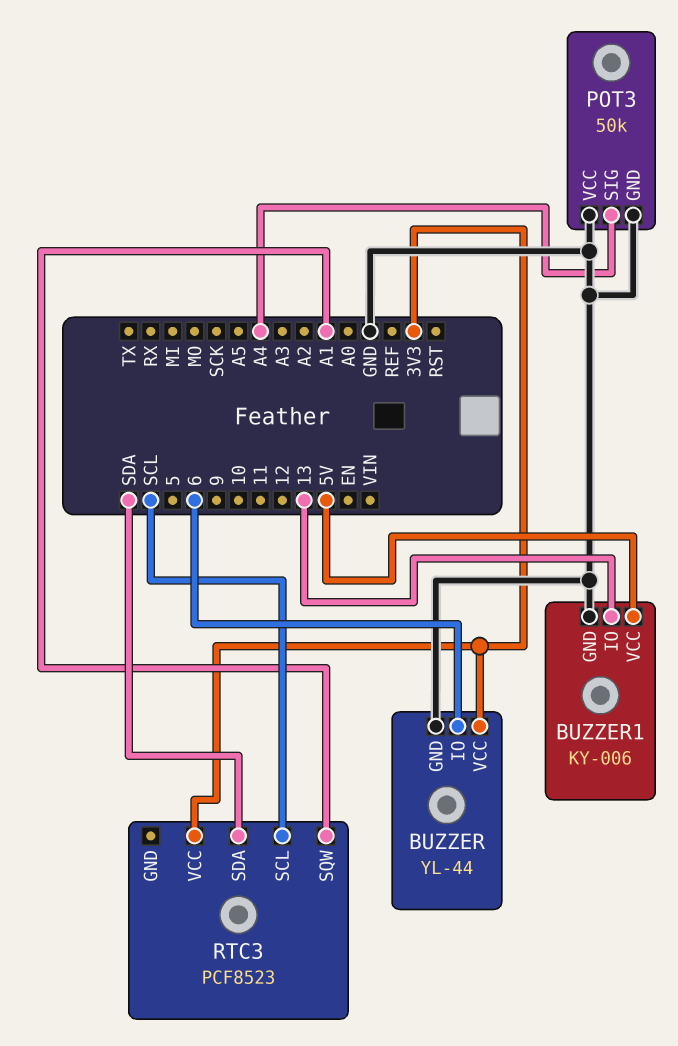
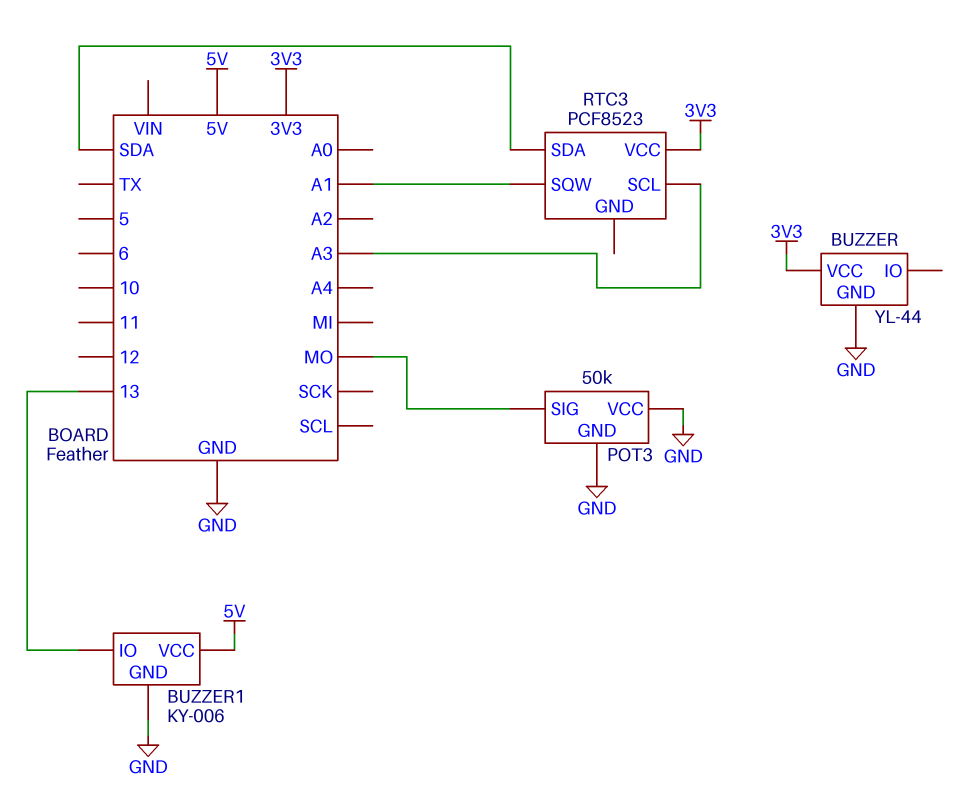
BUZZER pin IO: 6 -> none
POT3 pin SIG: A4 -> MO
RTC3 pin SCL: SCL -> A3

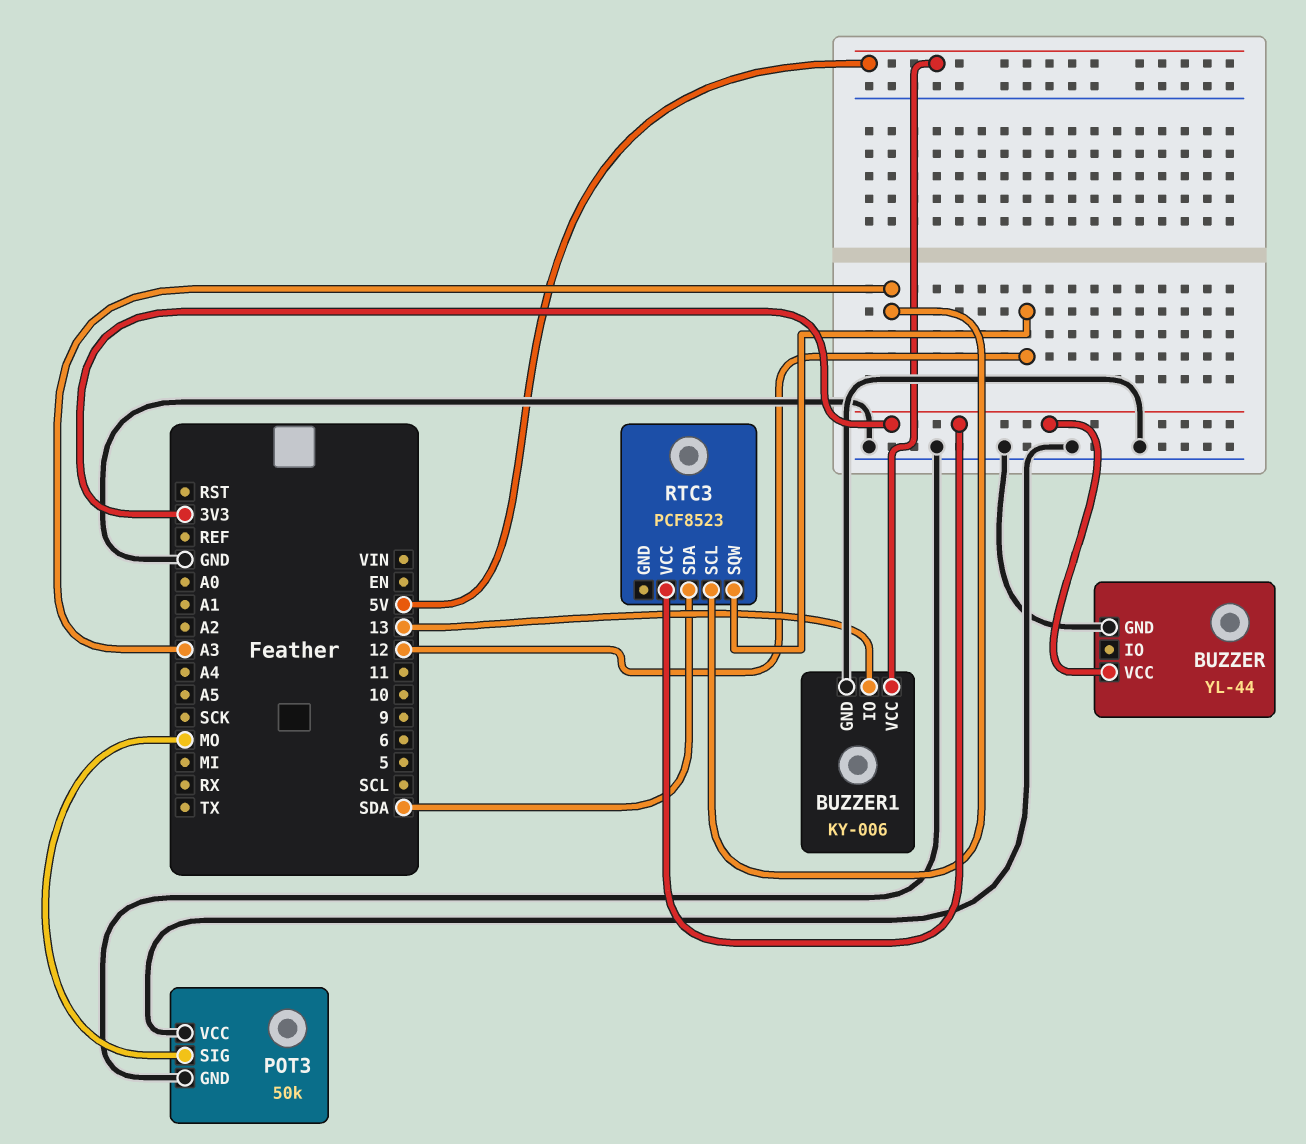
RTC3 pin SQW: A1 -> 12

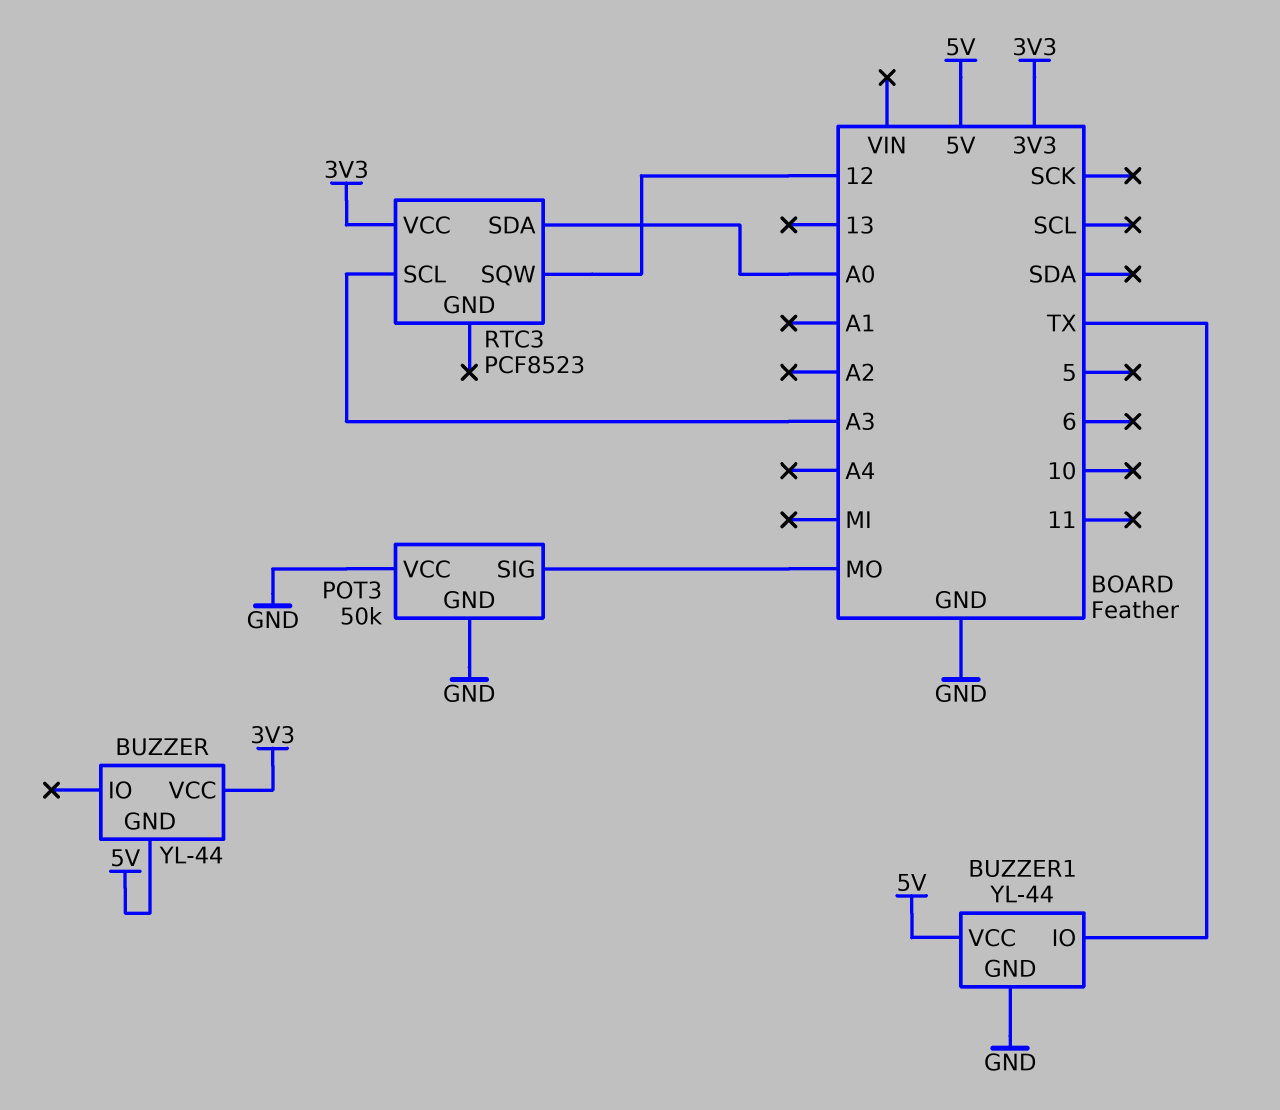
BUZZER pin GND: GND -> 5V
BUZZER1: KY-006 -> YL-44
BUZZER1 pin IO: 13 -> TX
RTC3 pin SDA: SDA -> A0

